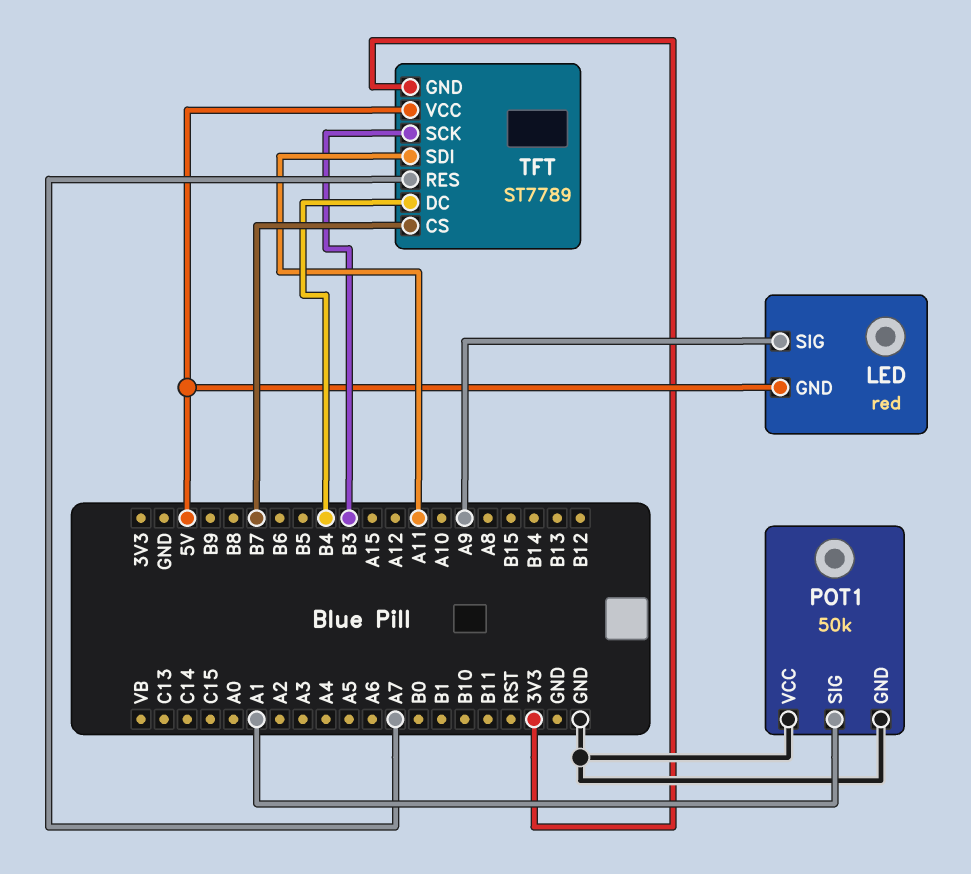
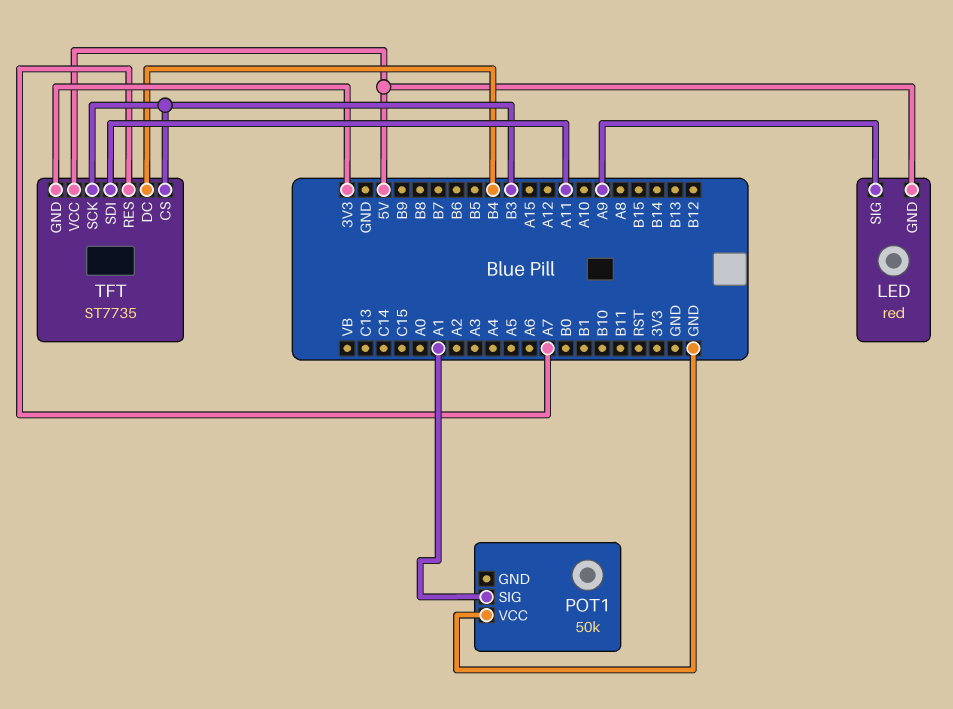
POT1 pin GND: GND -> none
TFT: ST7789 -> ST7735
TFT pin CS: B7 -> B3

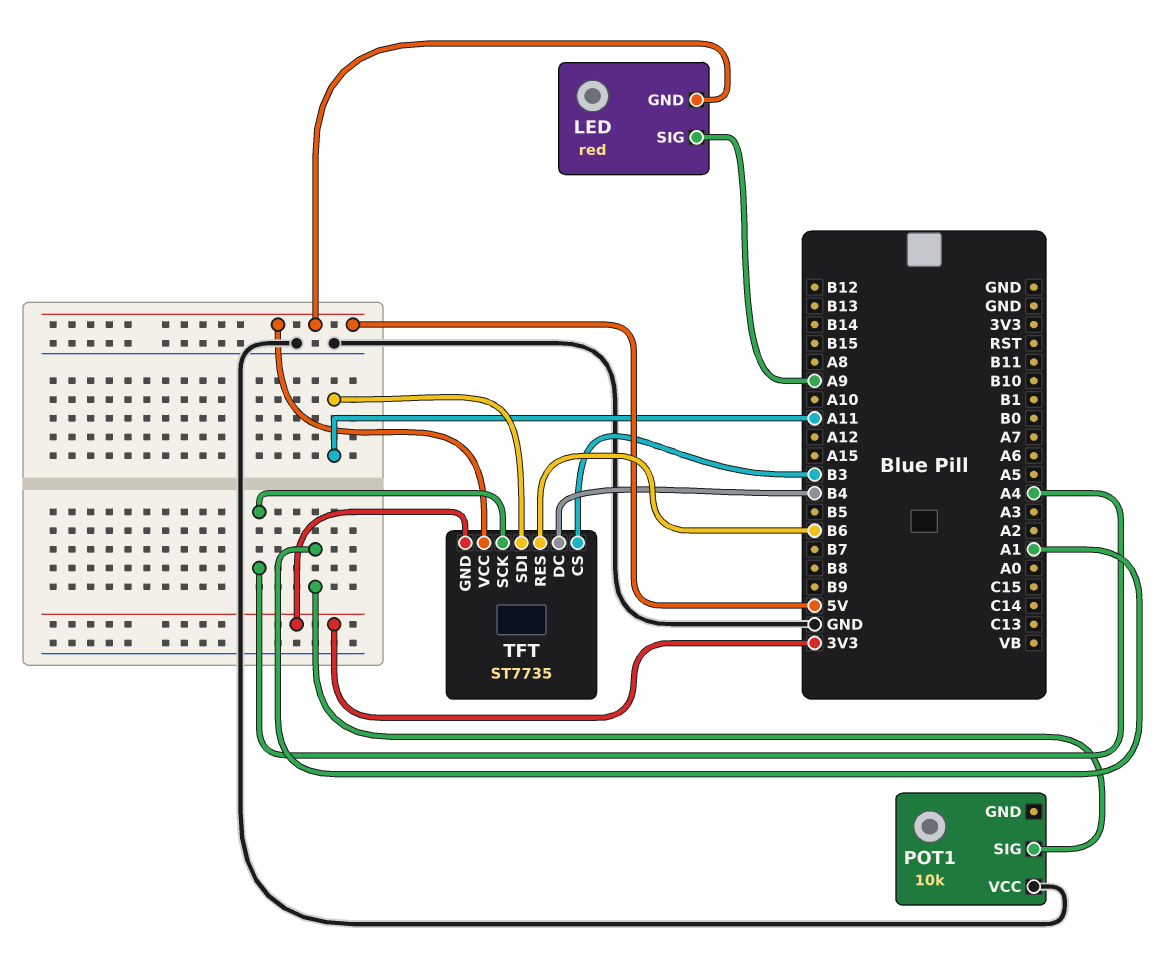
POT1: 50k -> 10k
TFT pin RES: A7 -> B6
TFT pin SCK: B3 -> A4

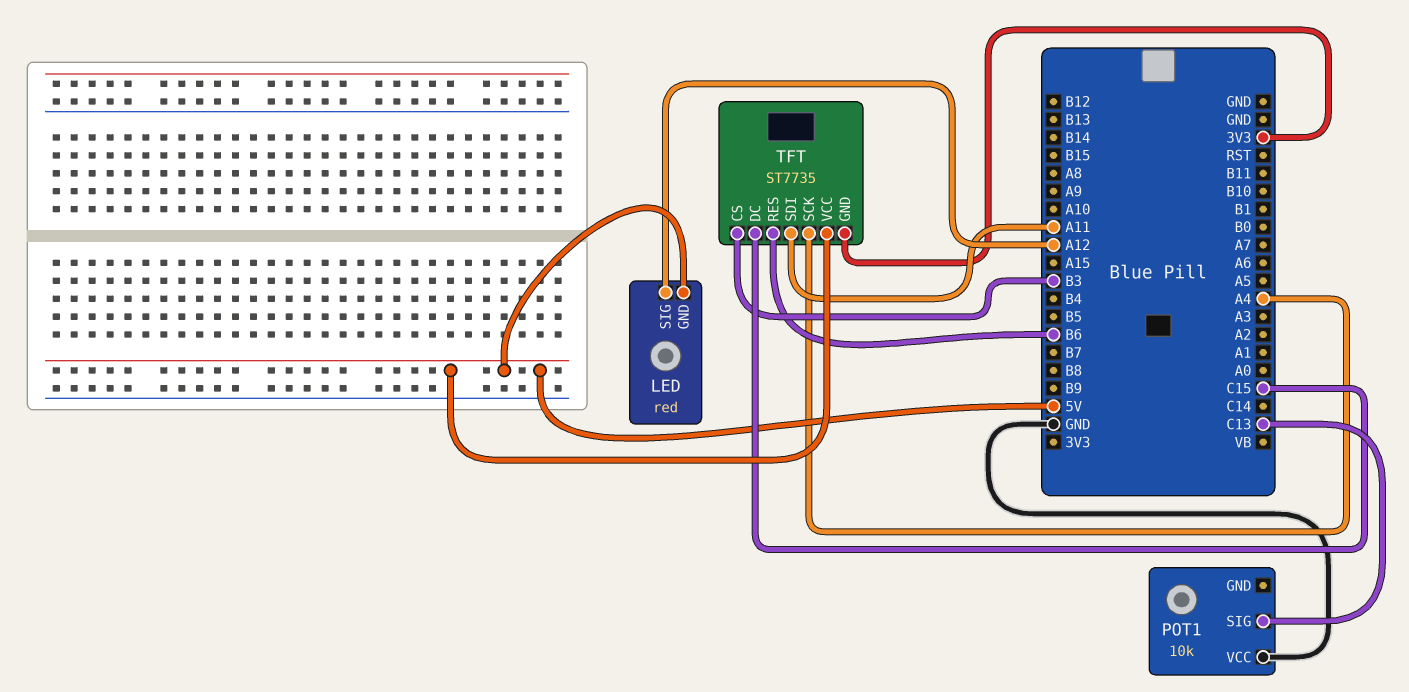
LED pin SIG: A9 -> A12
POT1 pin SIG: A1 -> C13
TFT pin DC: B4 -> C15

